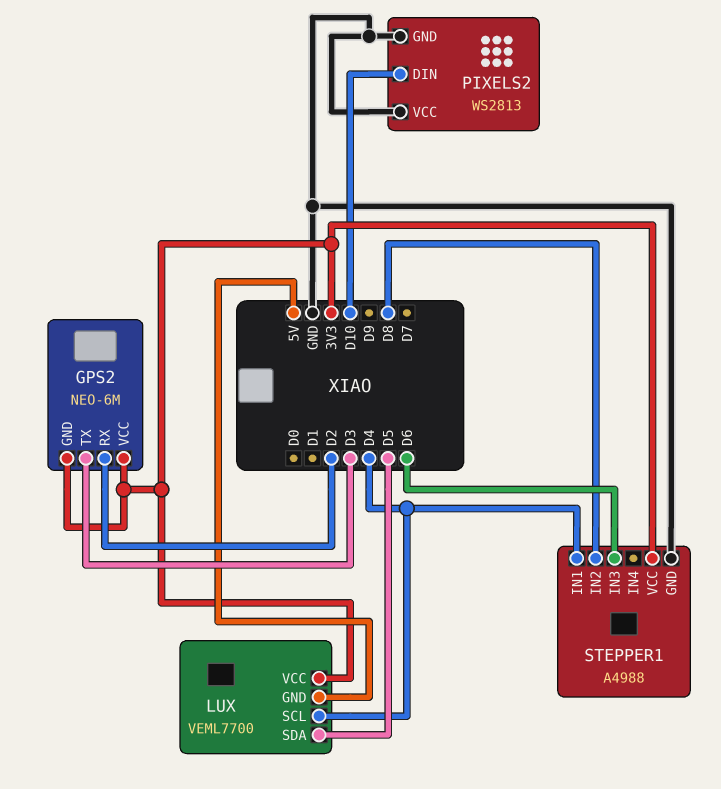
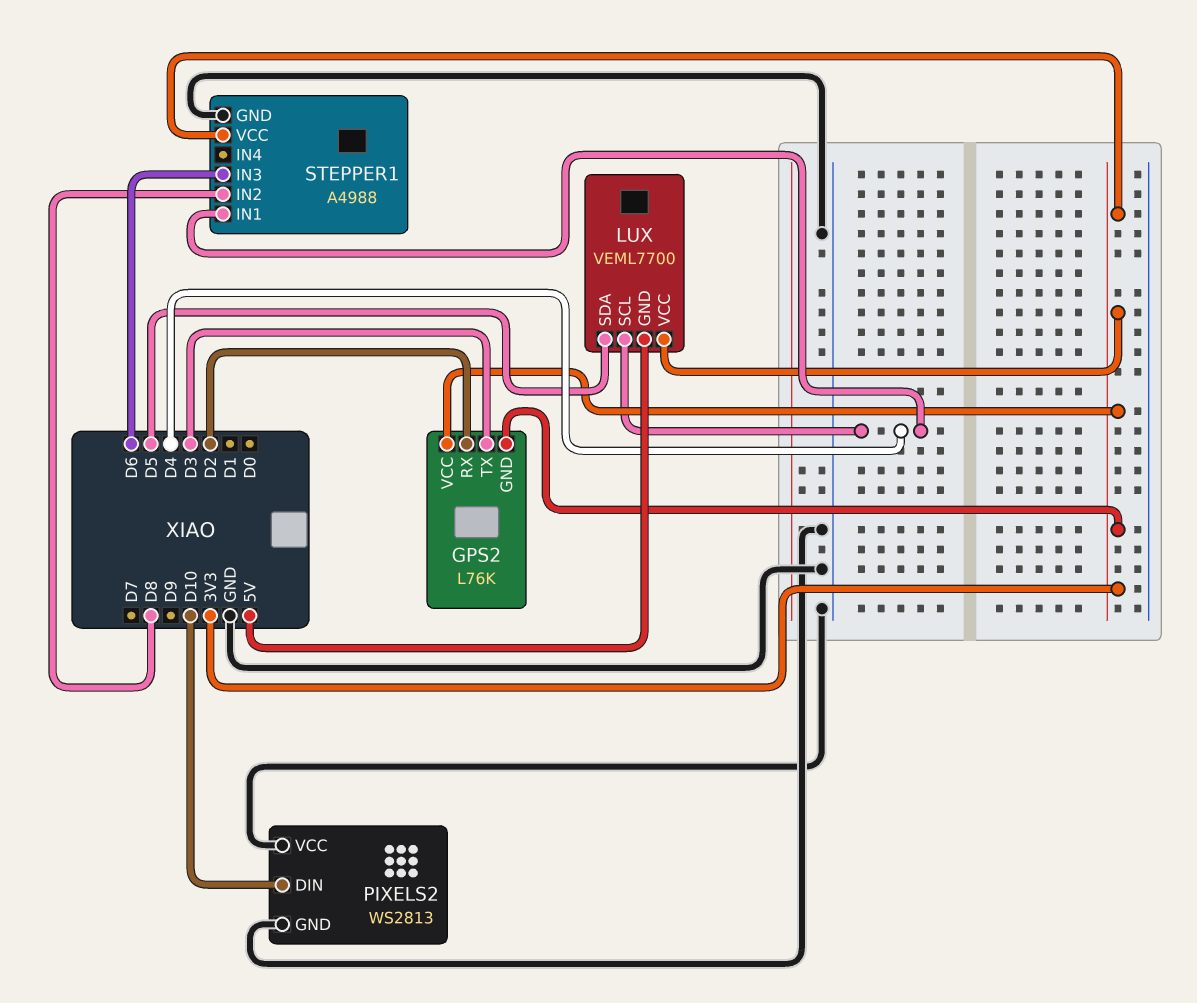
GPS2: NEO-6M -> L76K

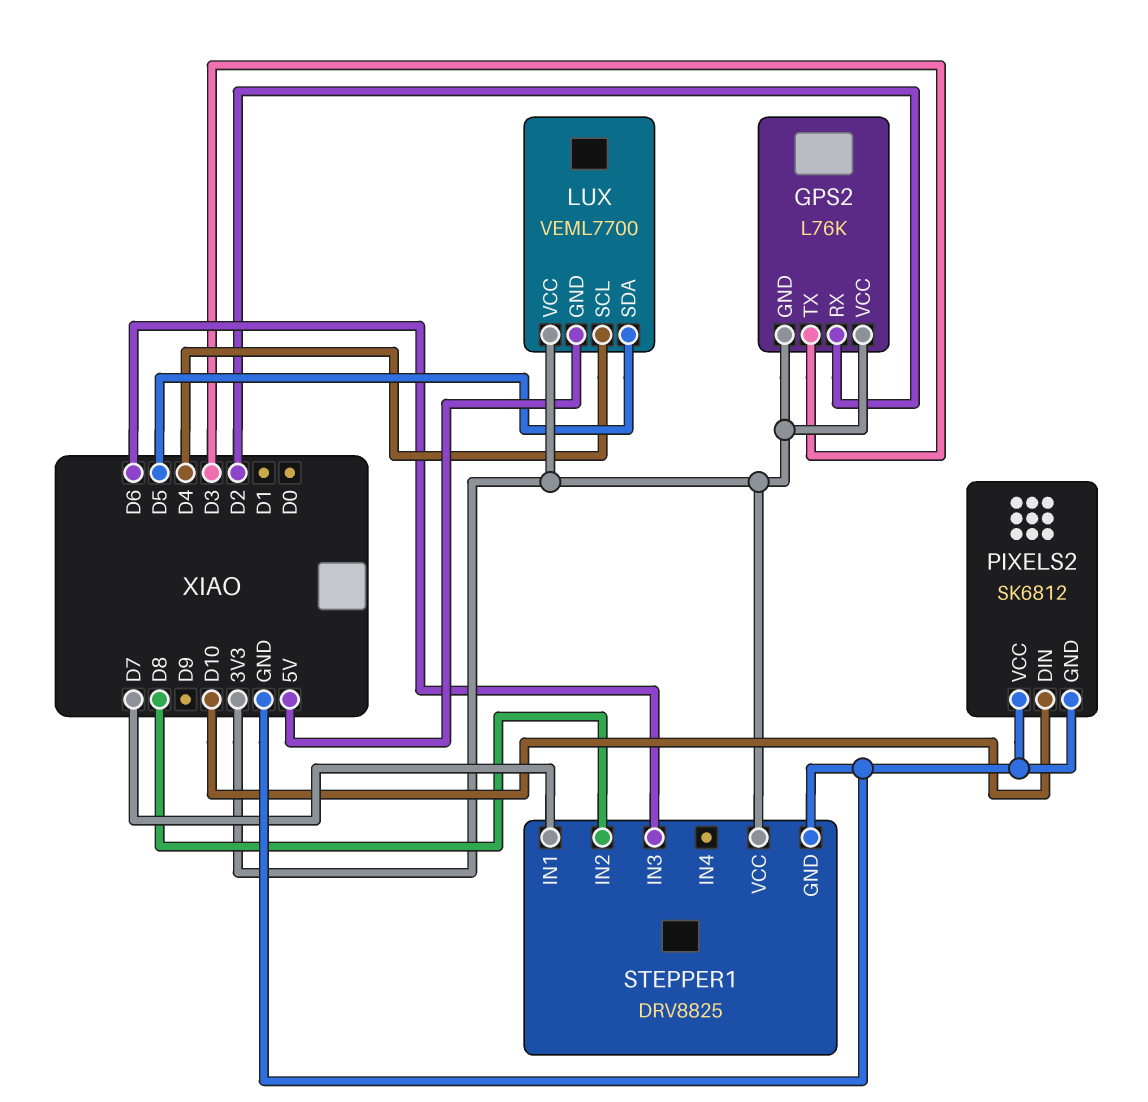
PIXELS2: WS2813 -> SK6812
STEPPER1: A4988 -> DRV8825
STEPPER1 pin IN1: D4 -> D7

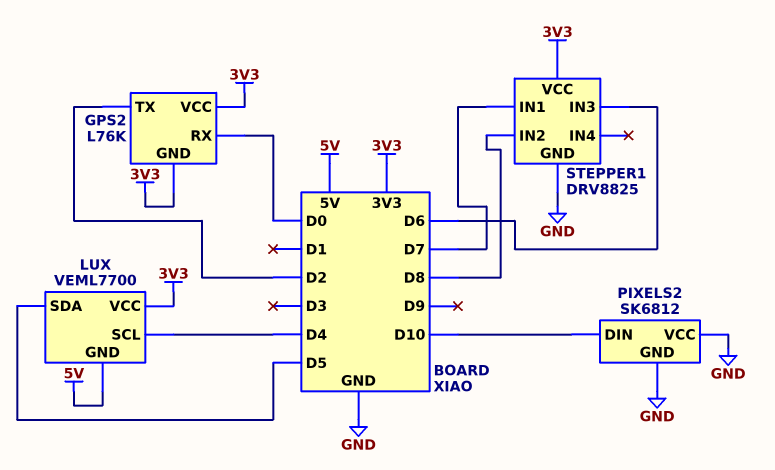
GPS2 pin RX: D2 -> D0
GPS2 pin TX: D3 -> D2

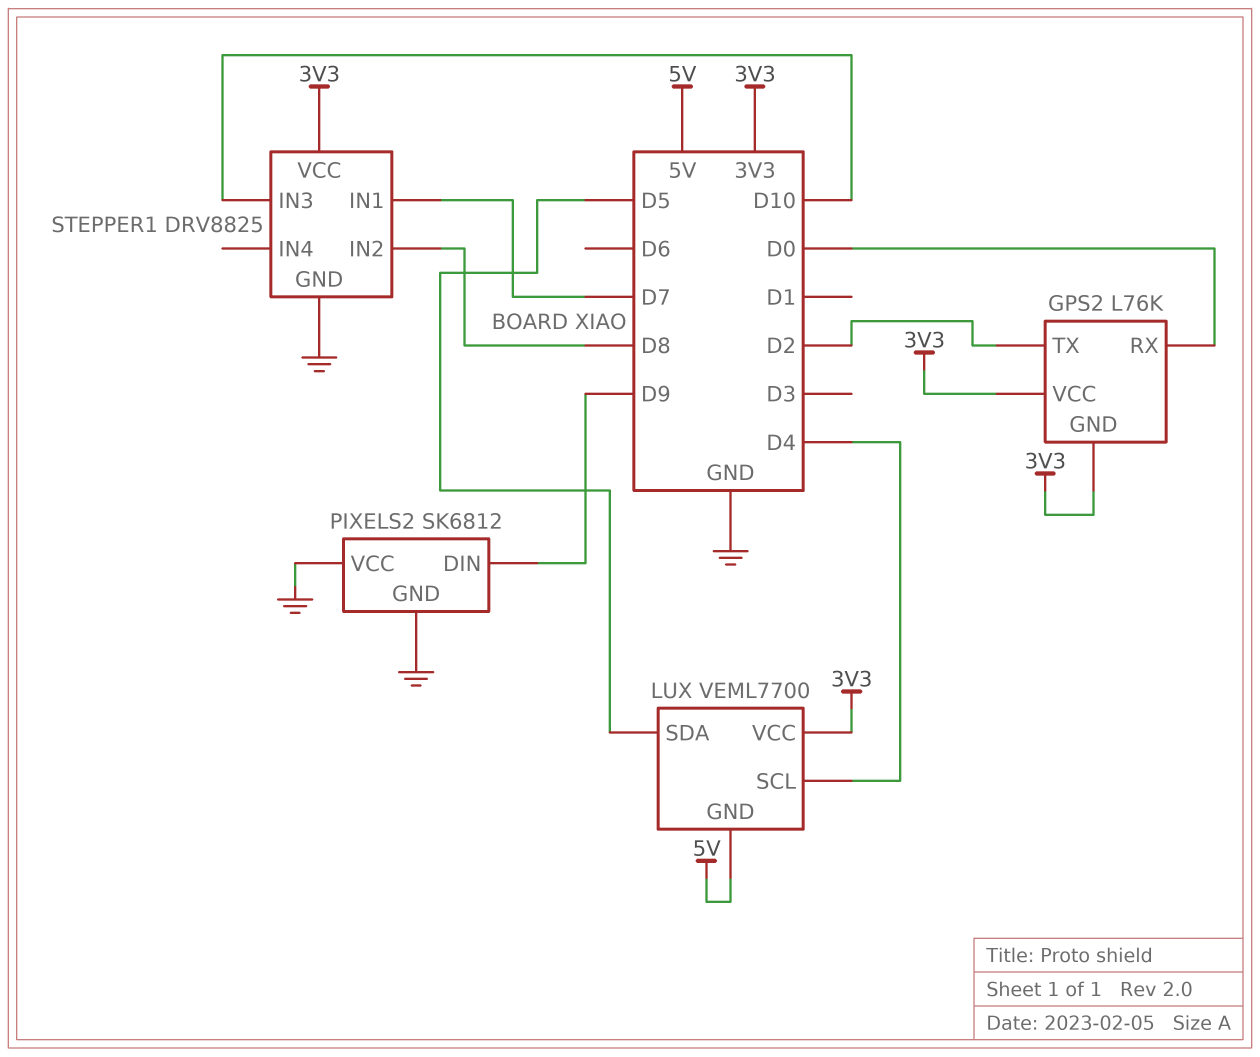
PIXELS2 pin DIN: D10 -> D9
STEPPER1 pin IN3: D6 -> D10

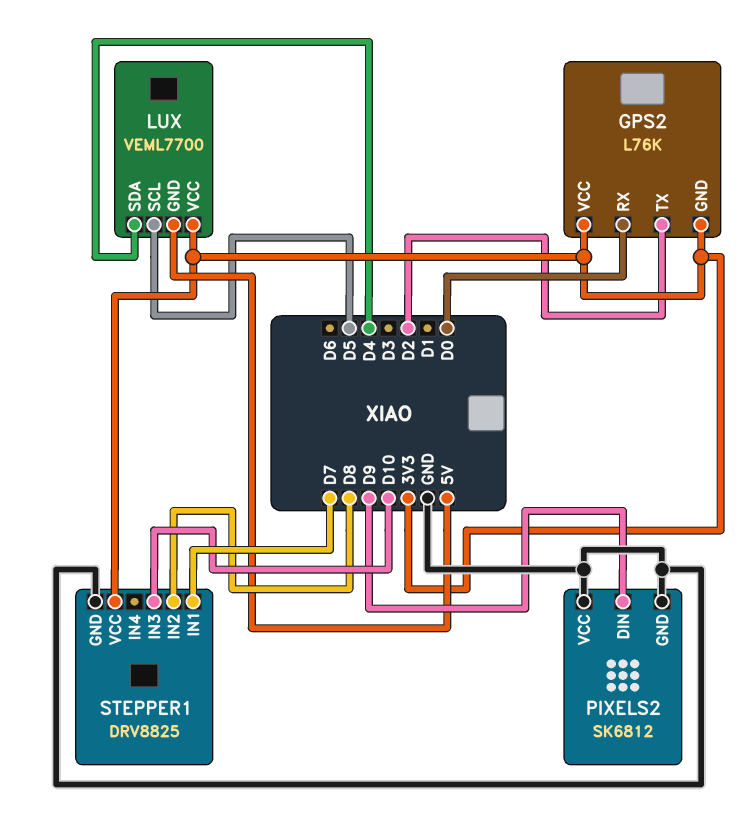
LUX pin SCL: D4 -> D5
LUX pin SDA: D5 -> D4

